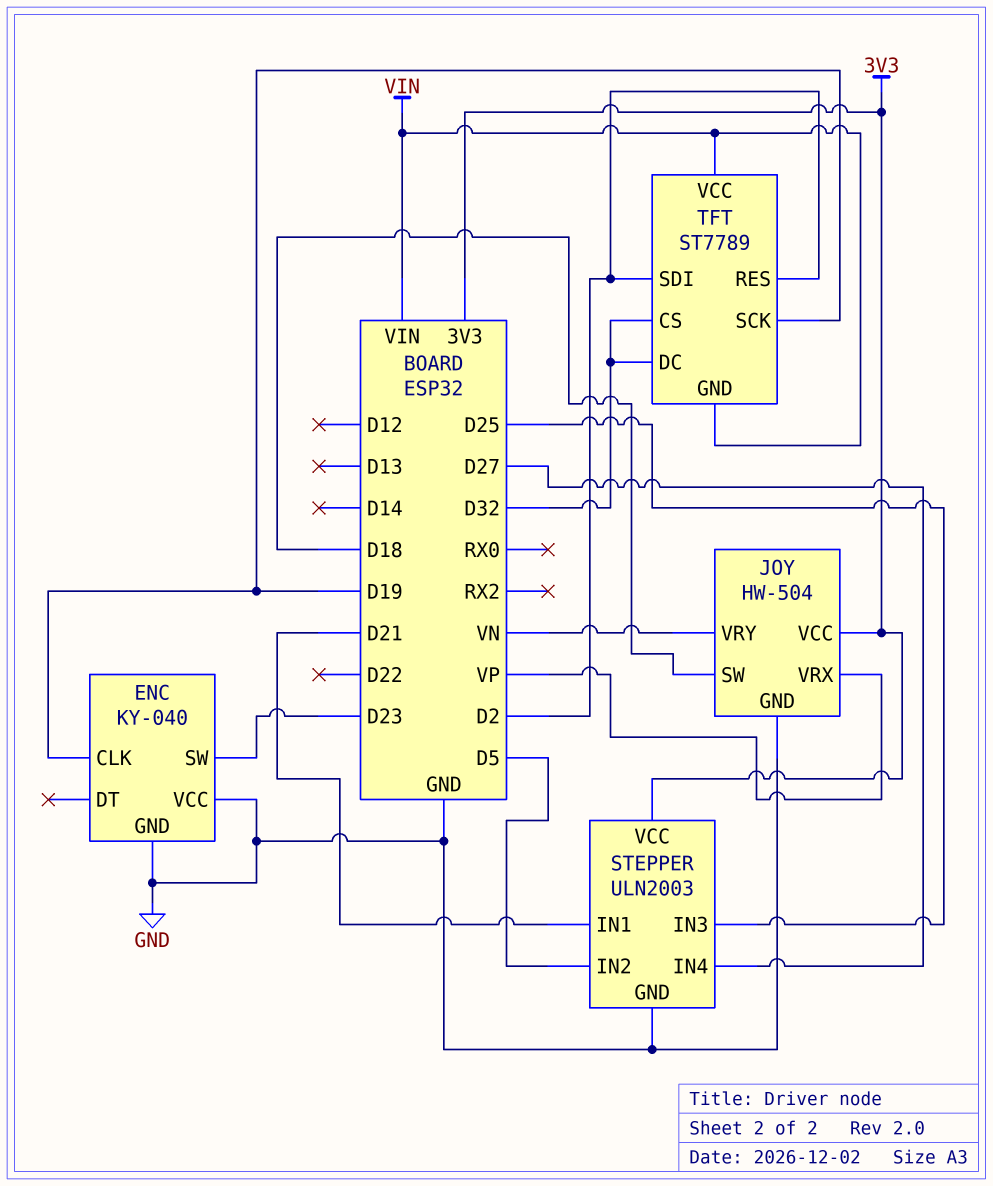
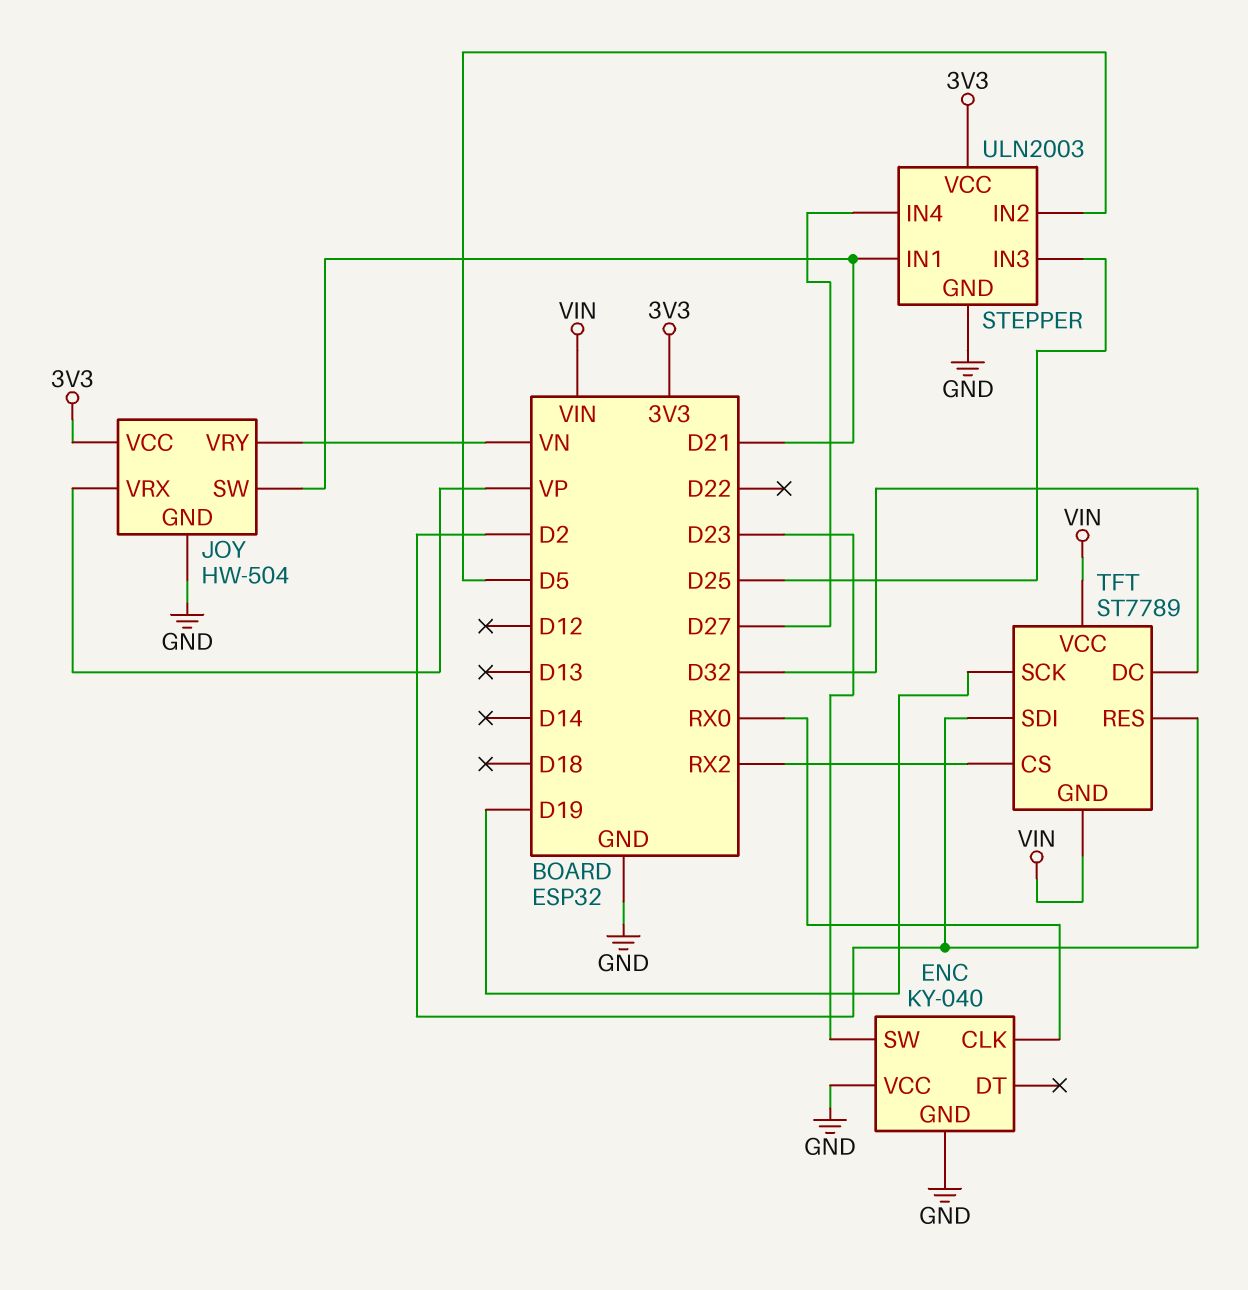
ENC pin CLK: D19 -> RX0
JOY pin SW: D18 -> D21
TFT pin CS: D32 -> RX2

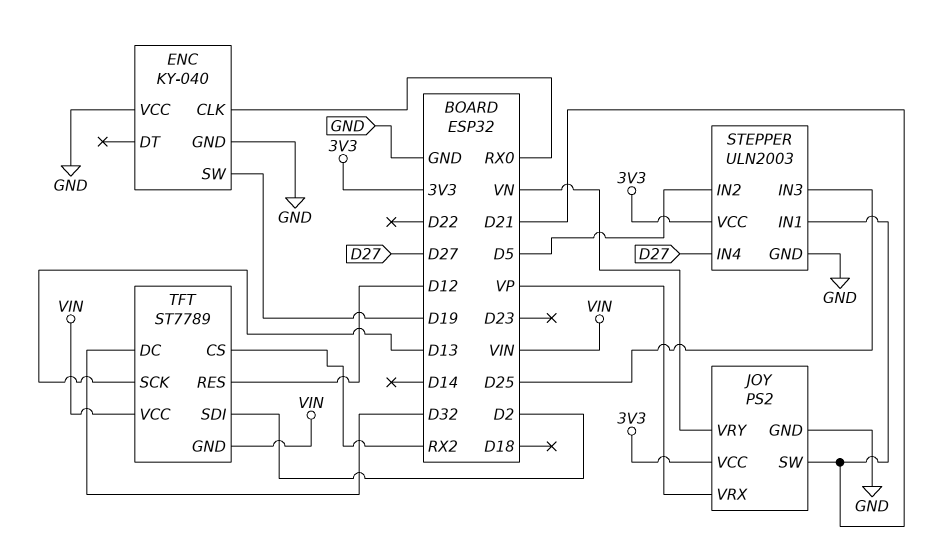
ENC pin SW: D23 -> D19
JOY: HW-504 -> PS2
TFT pin RES: D2 -> D12
TFT pin SCK: D19 -> D13

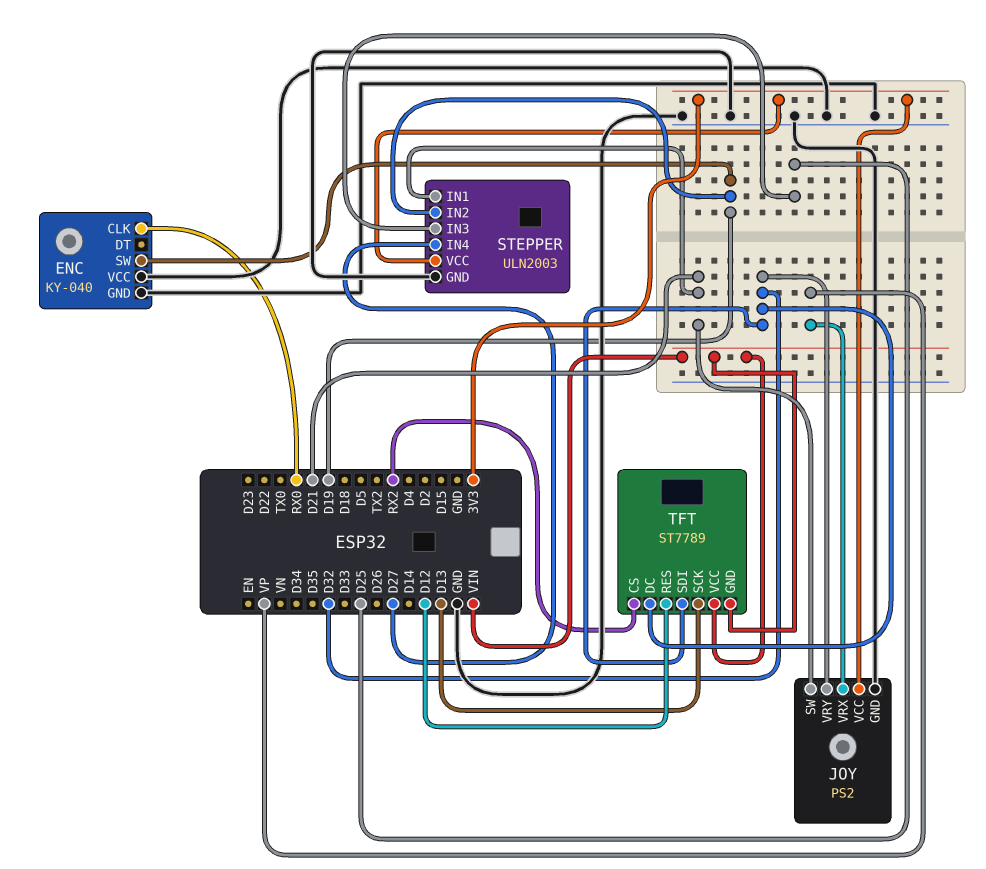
JOY pin VRY: VN -> D32
STEPPER pin IN2: D5 -> D19
TFT pin SDI: D2 -> D32

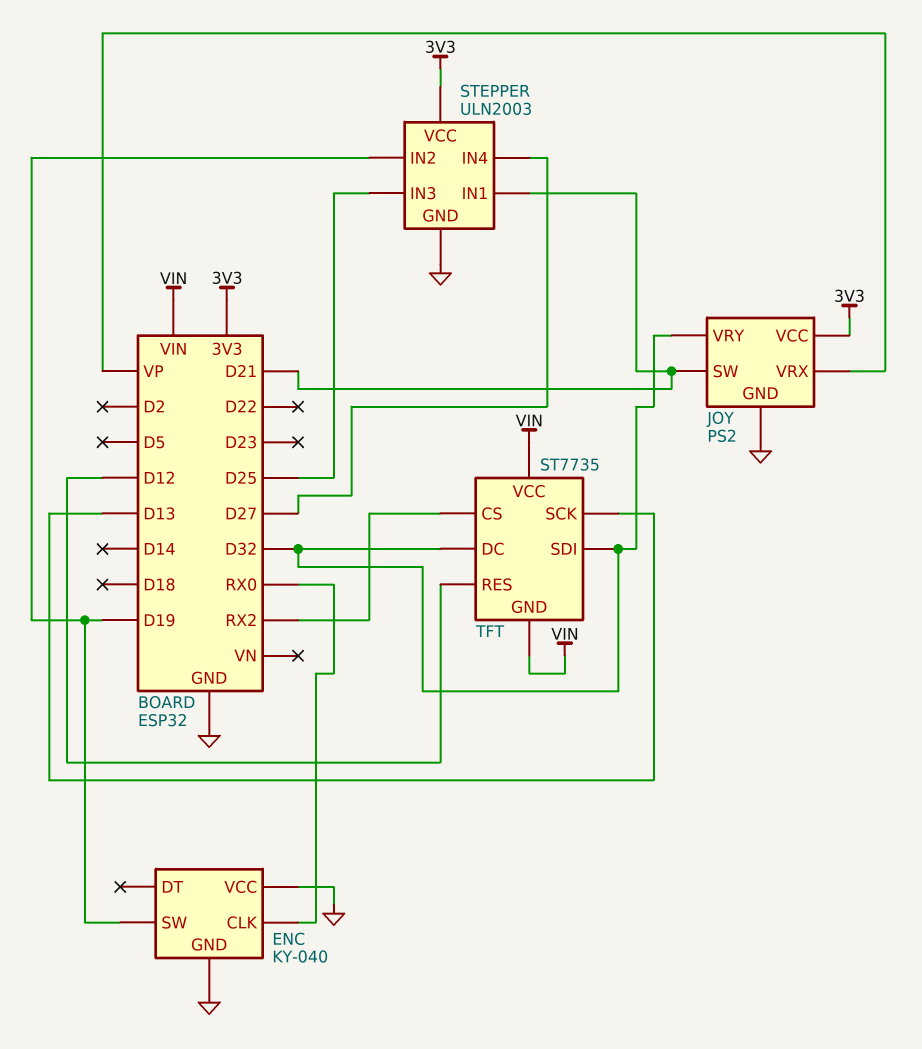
TFT: ST7789 -> ST7735

